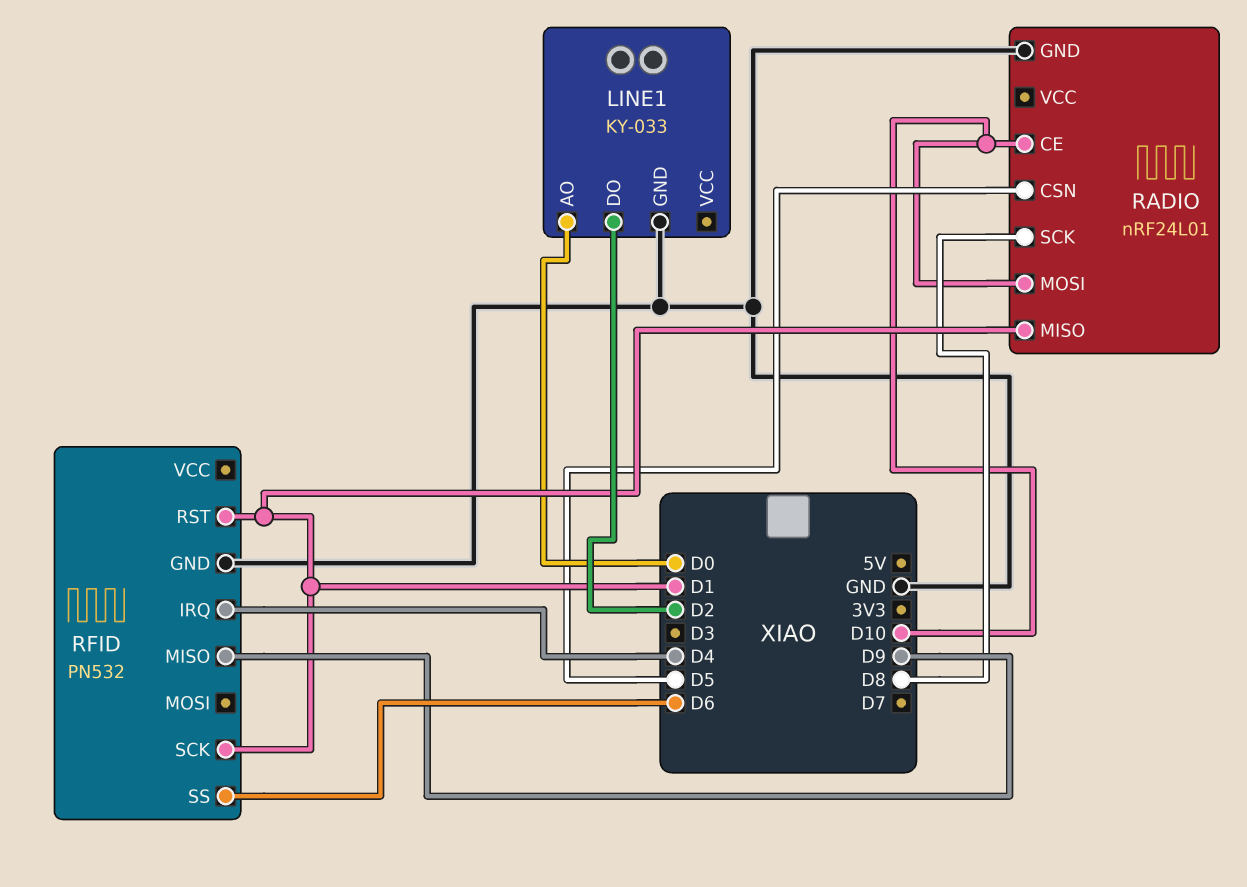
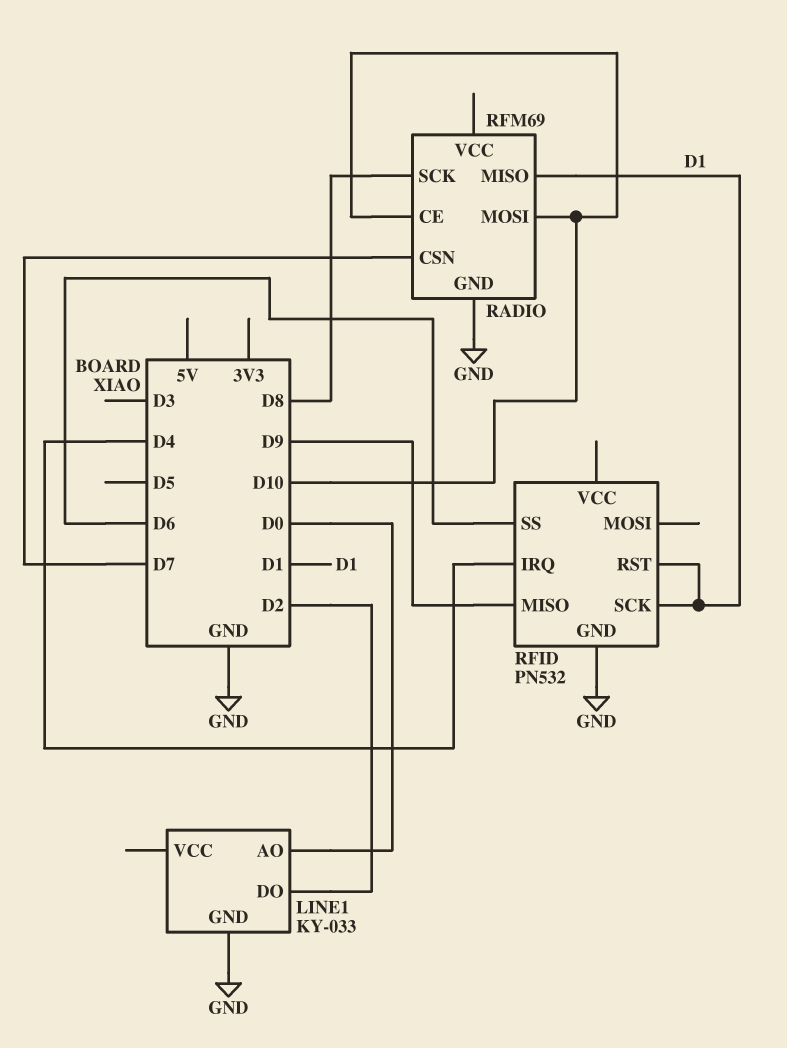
RADIO: nRF24L01 -> RFM69
RADIO pin CSN: D5 -> D7

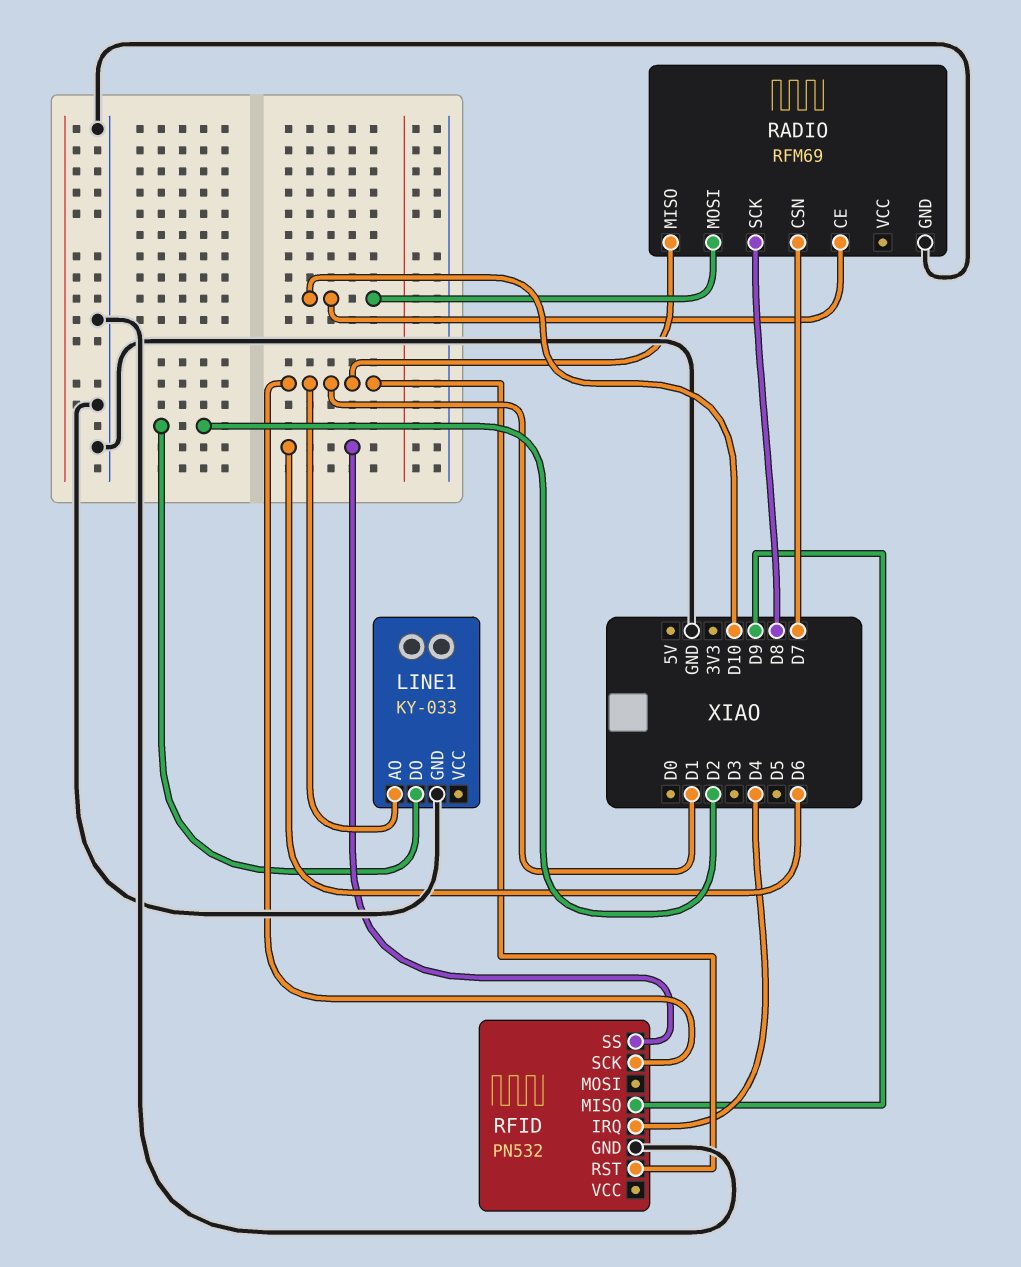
LINE1 pin AO: D0 -> D1

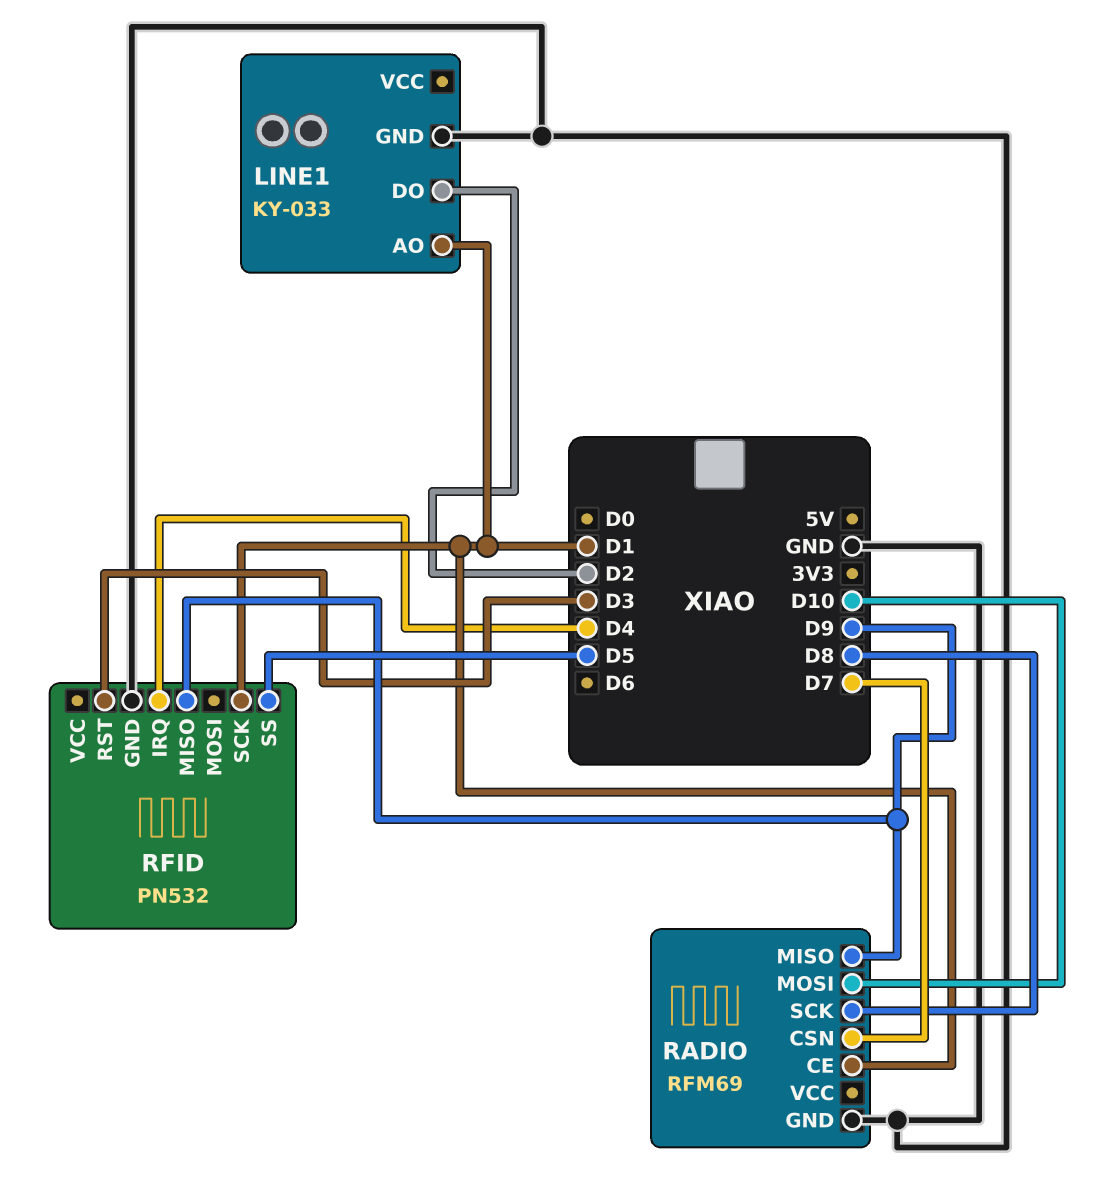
RADIO pin CE: D10 -> D1
RADIO pin MISO: D1 -> D9
RFID pin RST: D1 -> D3
RFID pin SS: D6 -> D5

